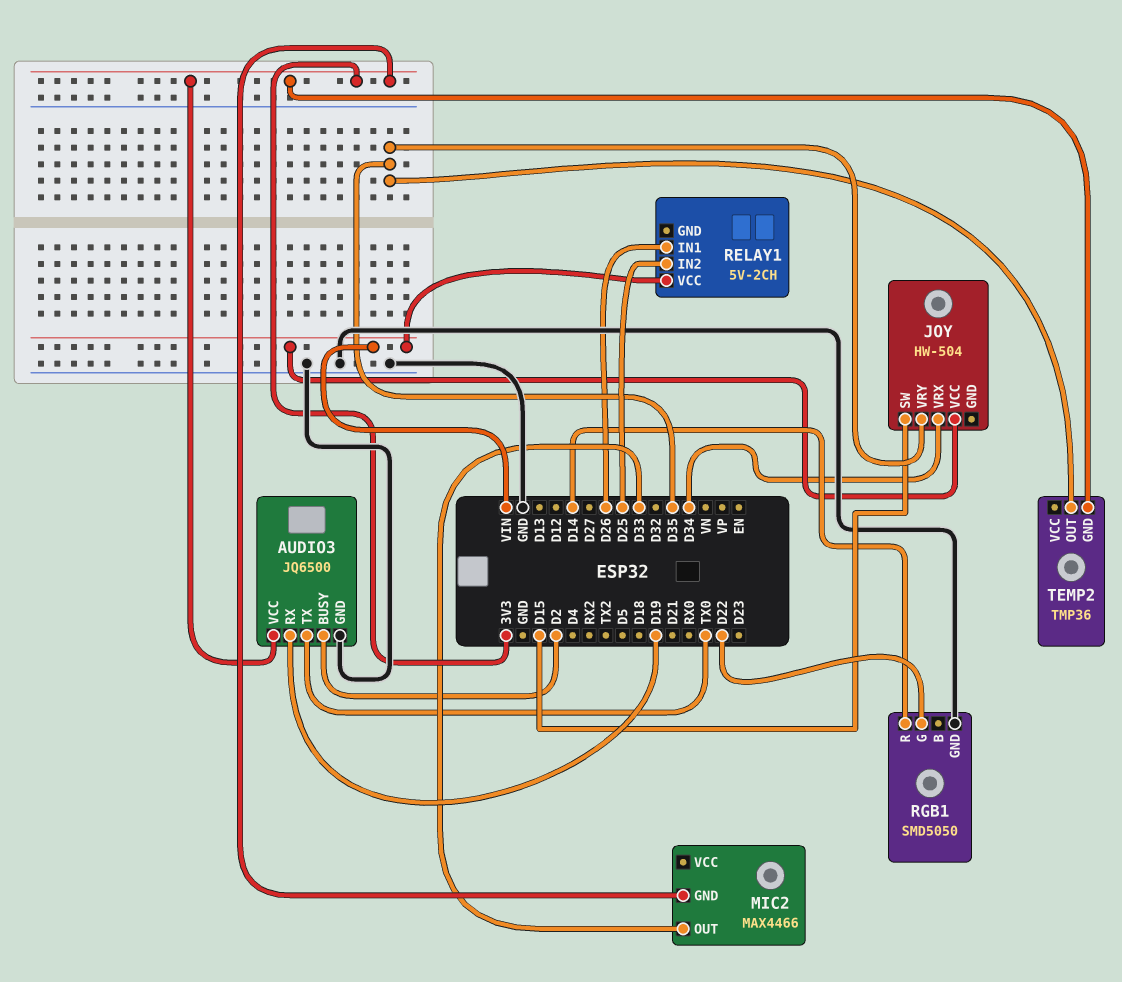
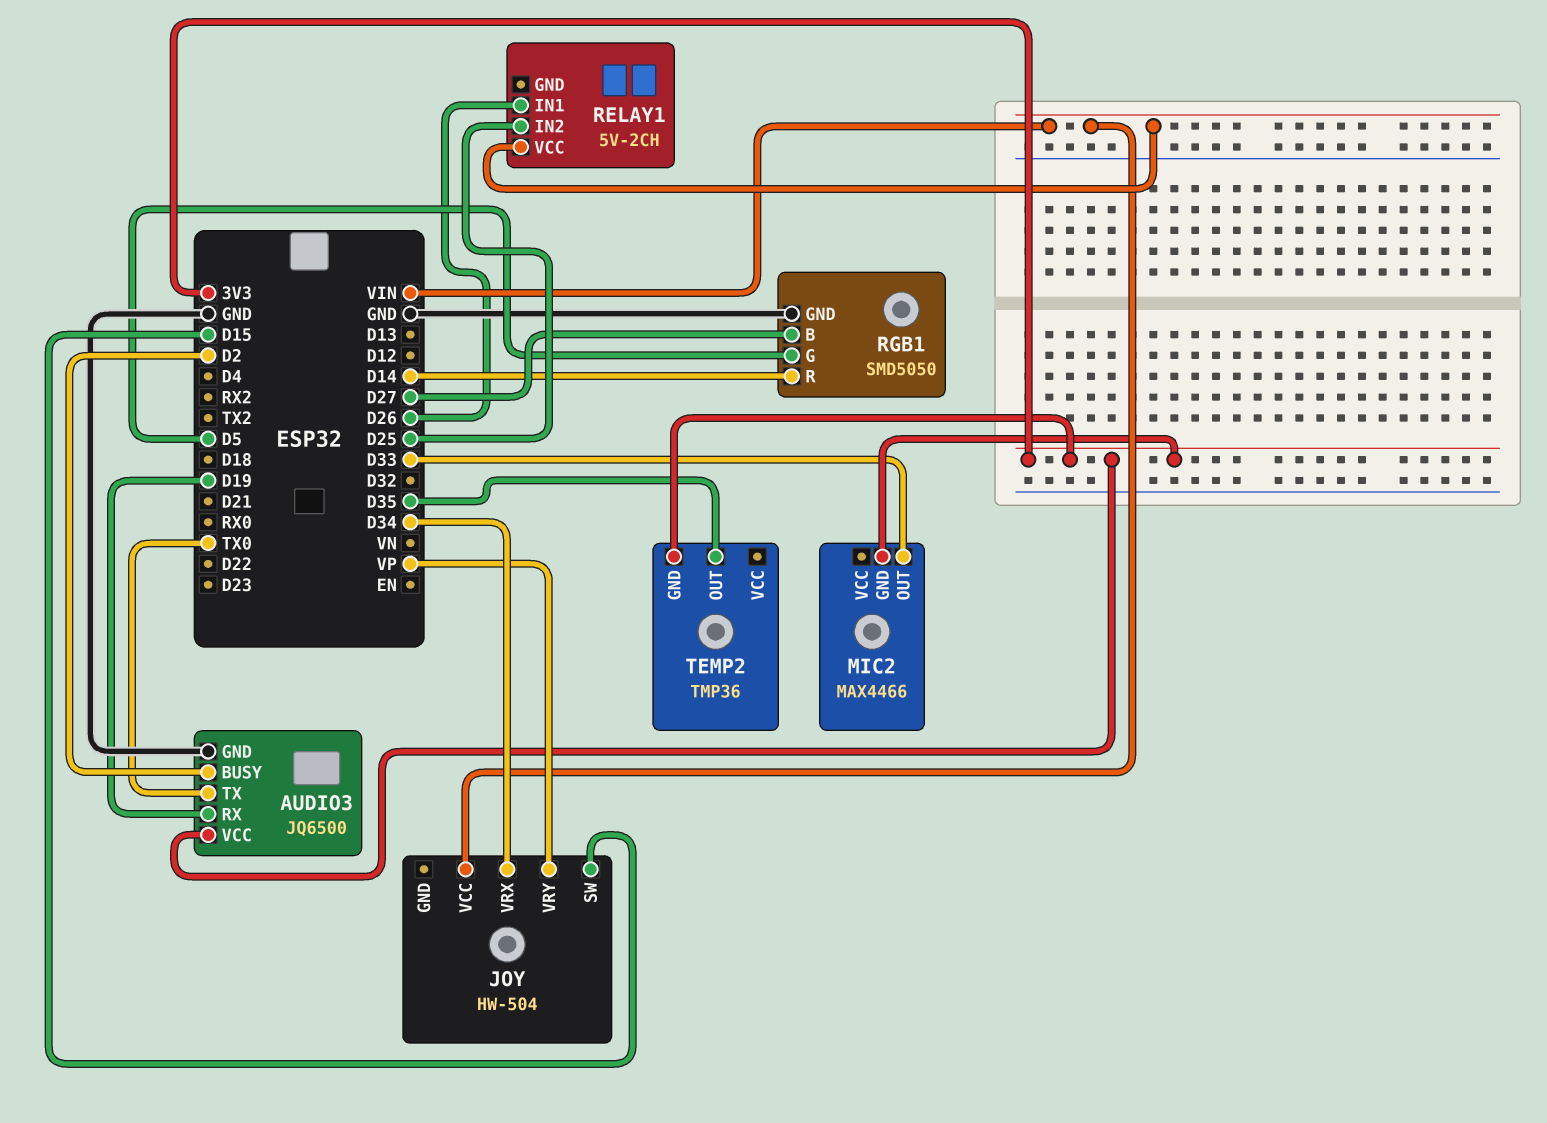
JOY pin VRY: D35 -> VP
RGB1 pin B: none -> D27
RGB1 pin G: D22 -> D5

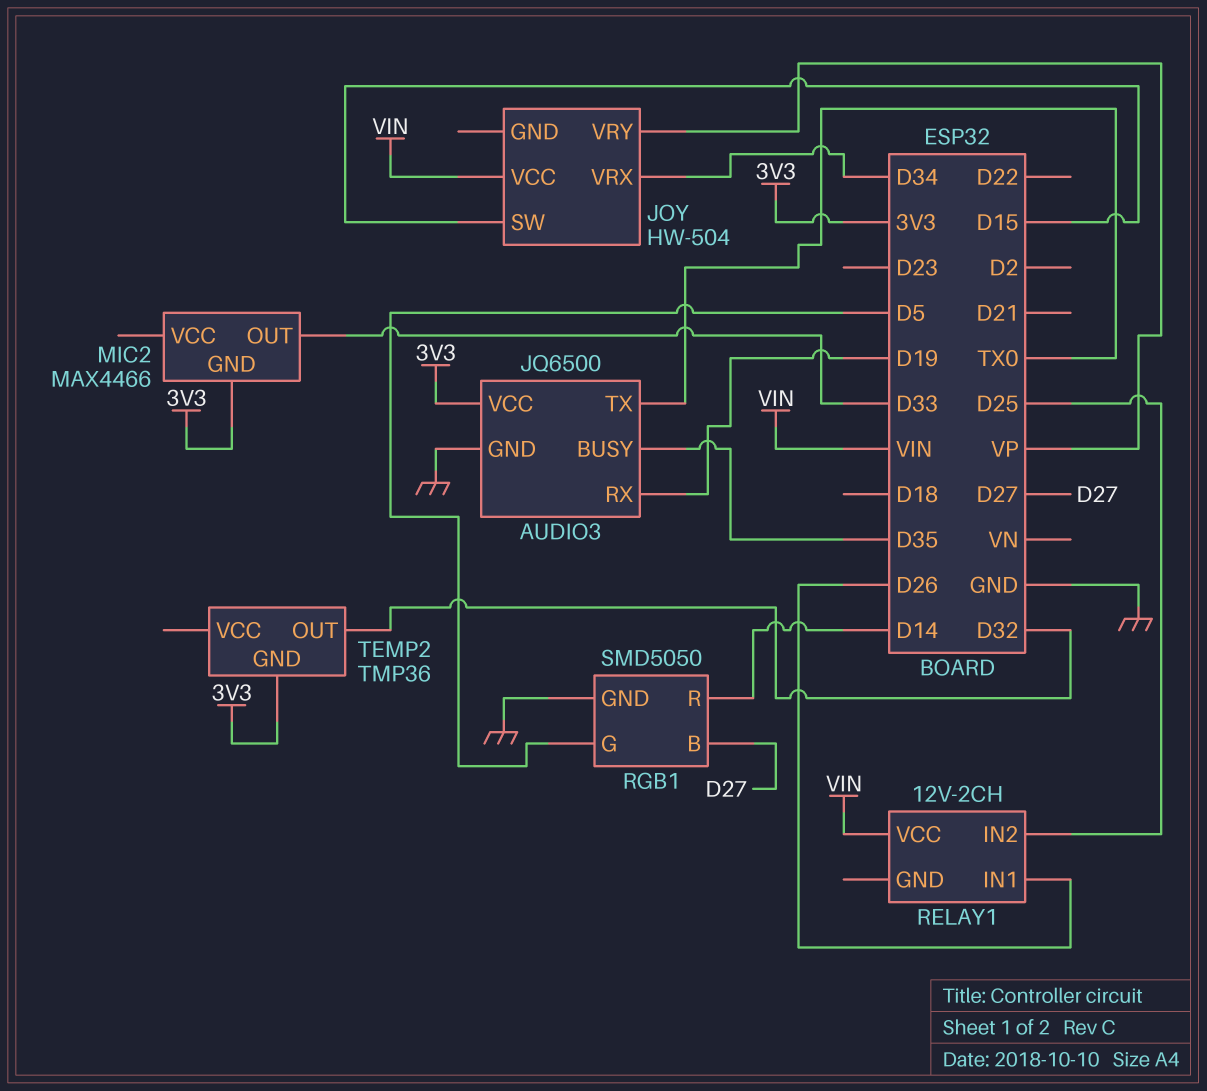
AUDIO3 pin BUSY: D2 -> D35
RELAY1: 5V-2CH -> 12V-2CH
TEMP2 pin OUT: D35 -> D32

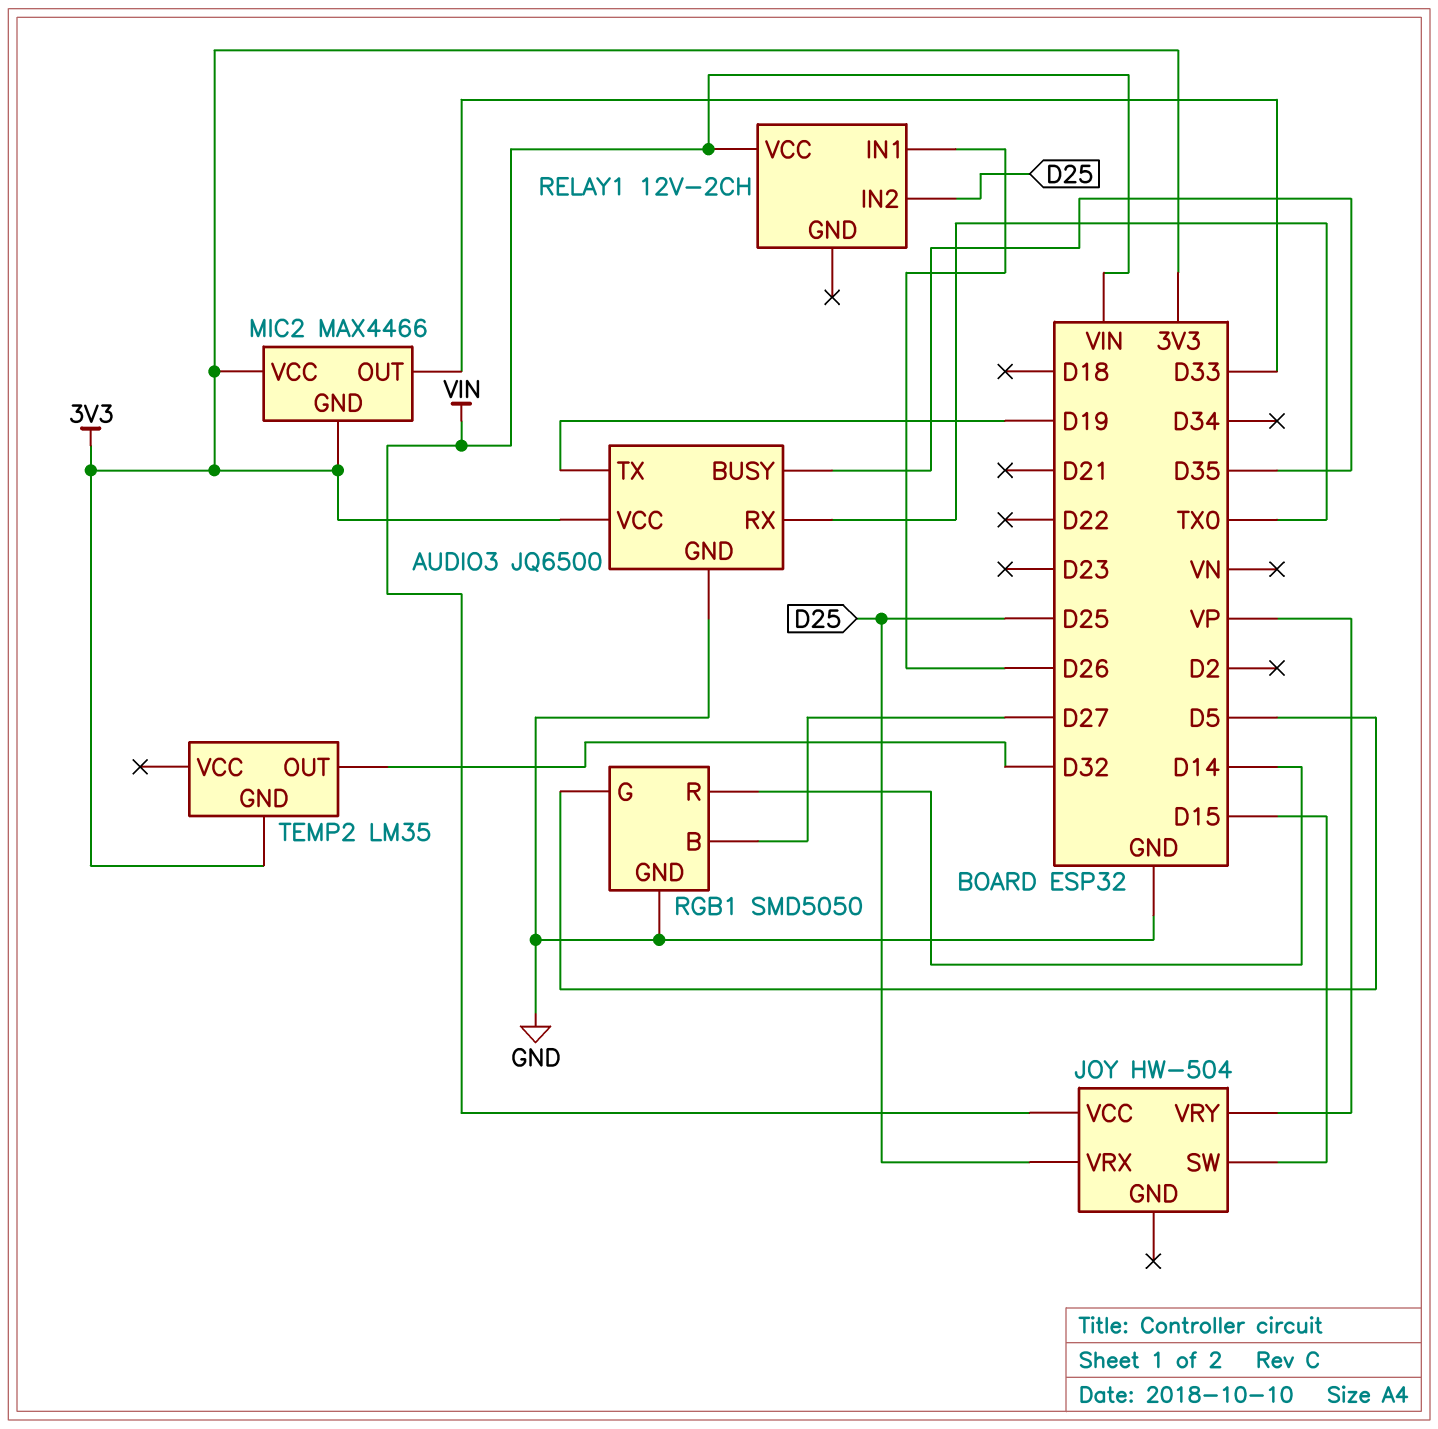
AUDIO3 pin RX: D19 -> TX0
AUDIO3 pin TX: TX0 -> D19
JOY pin VRX: D34 -> D25
MIC2 pin VCC: none -> 3V3
TEMP2: TMP36 -> LM35

